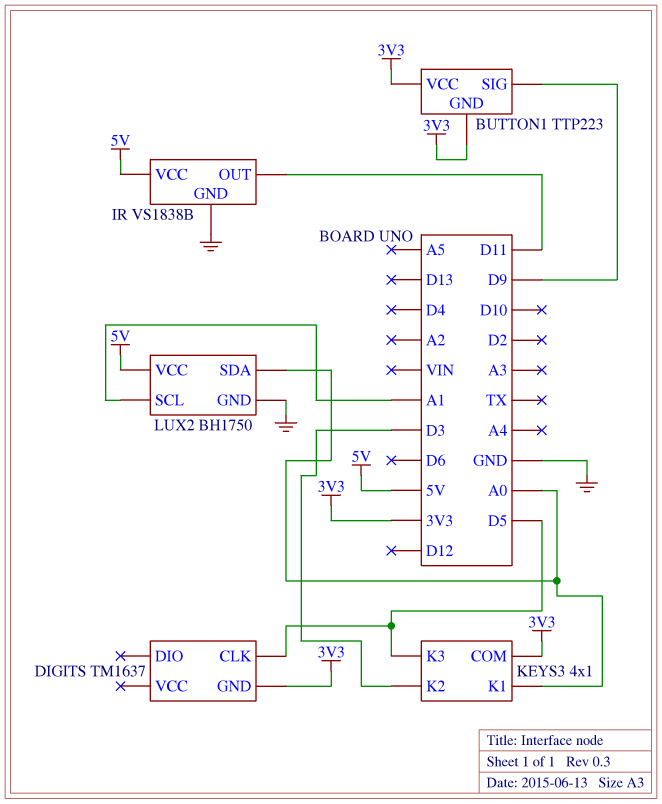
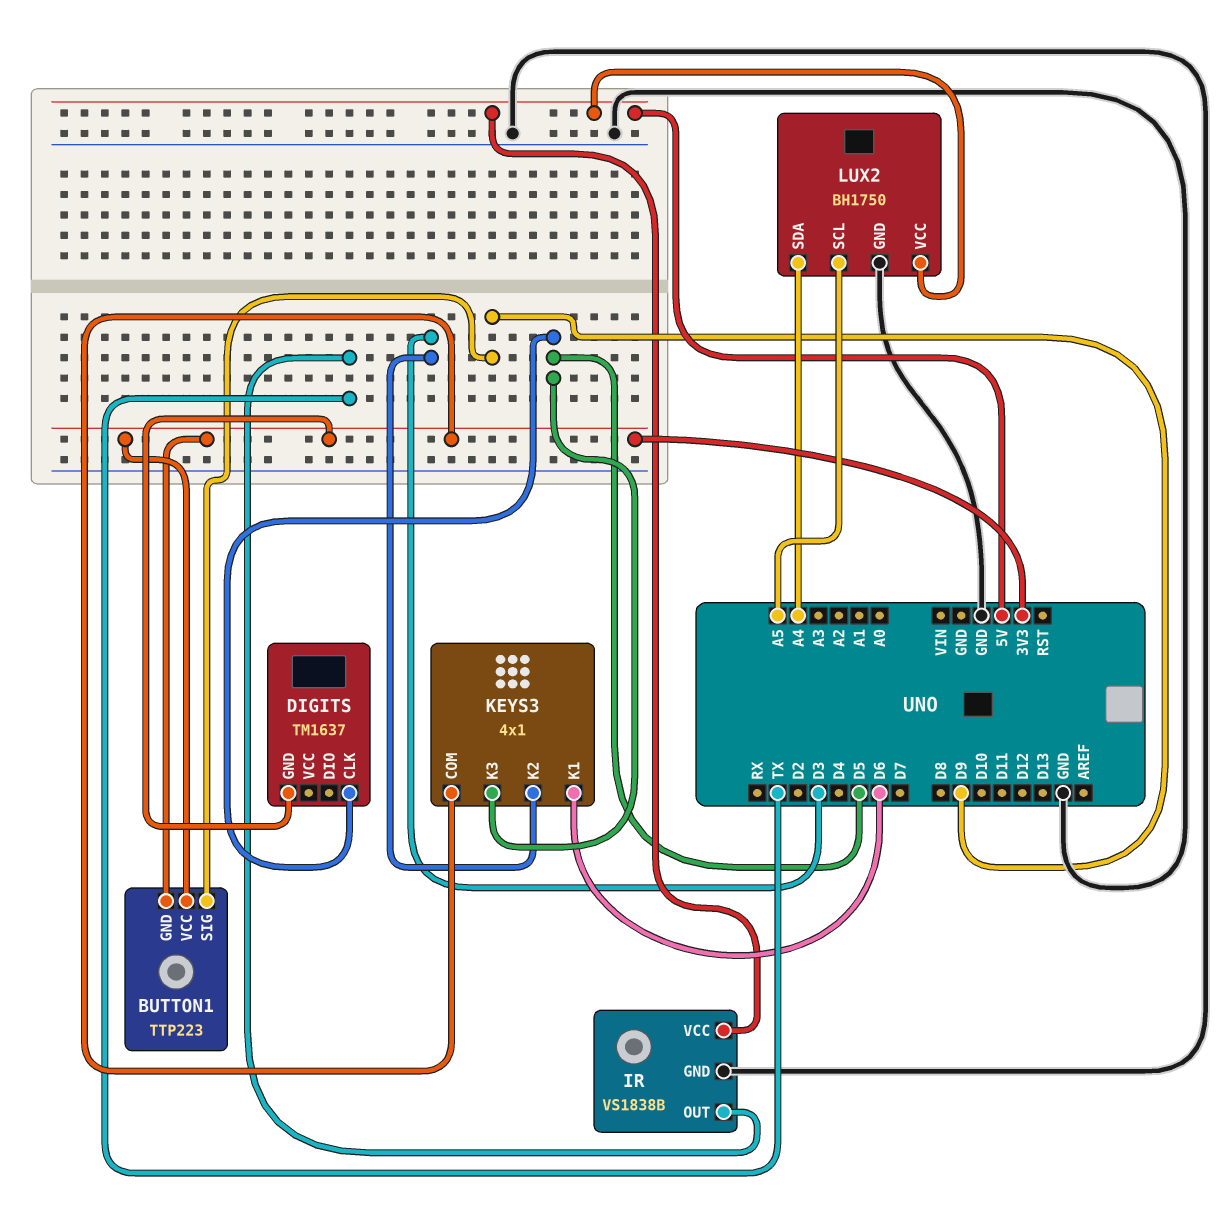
IR pin OUT: D11 -> TX
KEYS3 pin K1: A0 -> D6
LUX2 pin SCL: A1 -> A5
LUX2 pin SDA: A0 -> A4

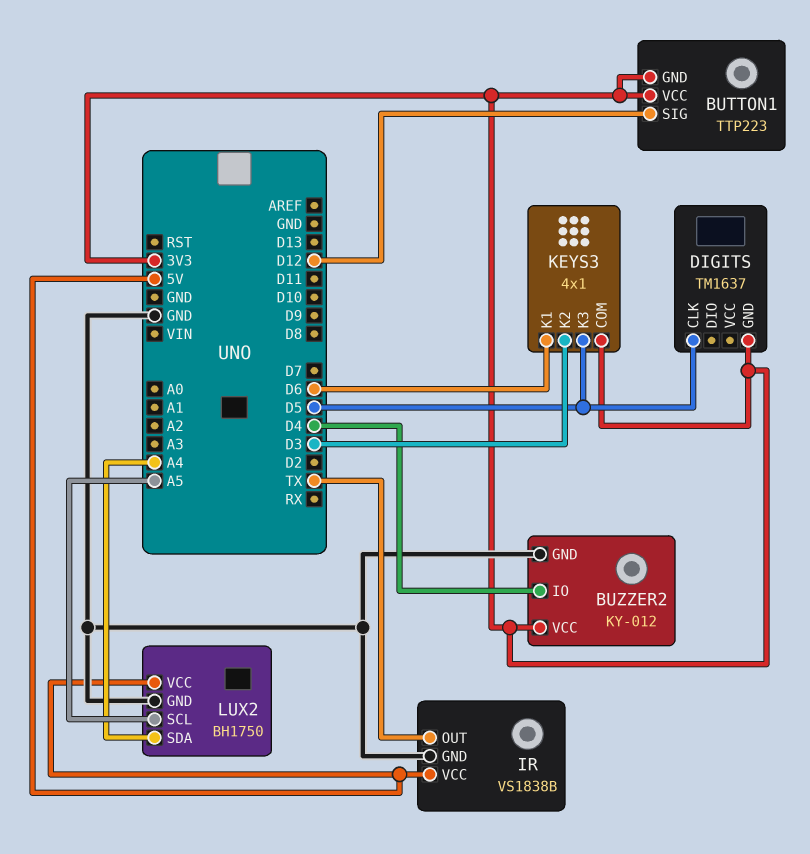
BUTTON1 pin SIG: D9 -> D12
BUZZER2: none -> KY-012
BUZZER2 pin GND: none -> GND
BUZZER2 pin IO: none -> D4
BUZZER2 pin VCC: none -> 3V3

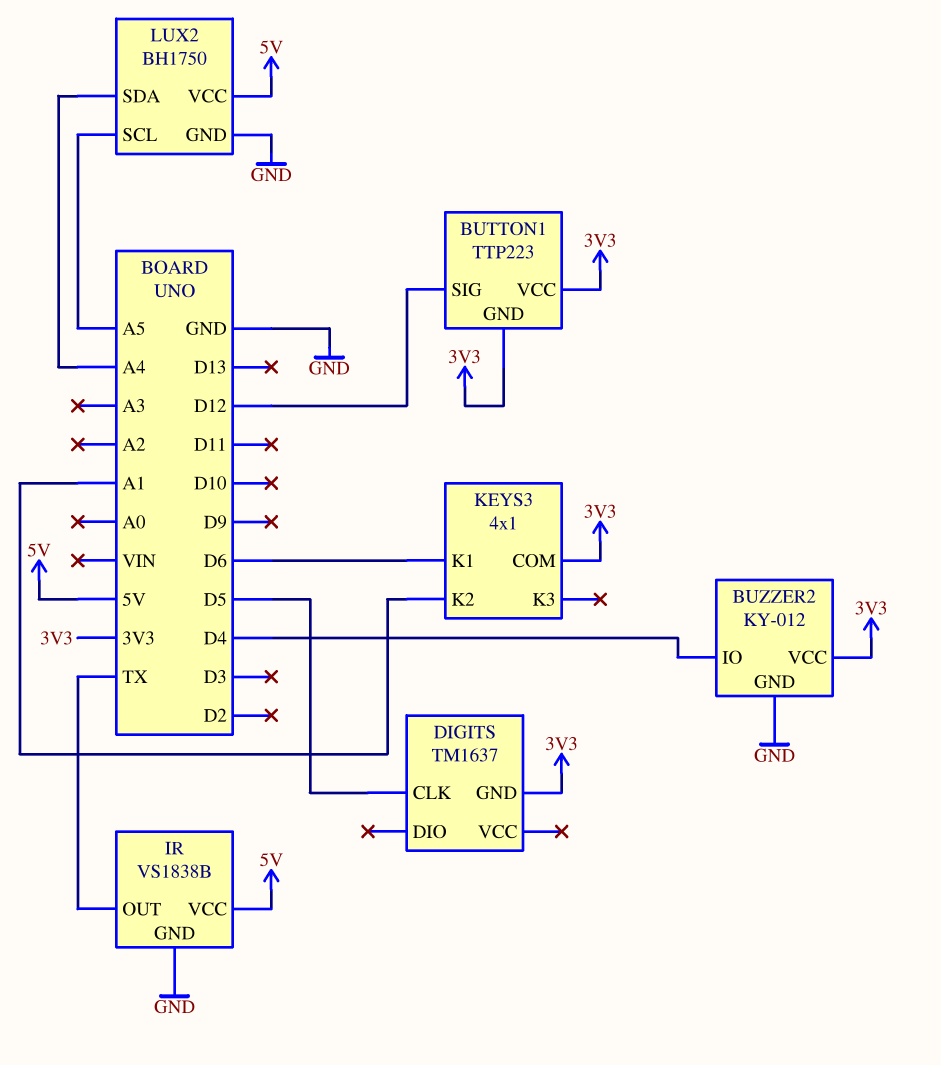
KEYS3 pin K2: D3 -> A1
KEYS3 pin K3: D5 -> none

